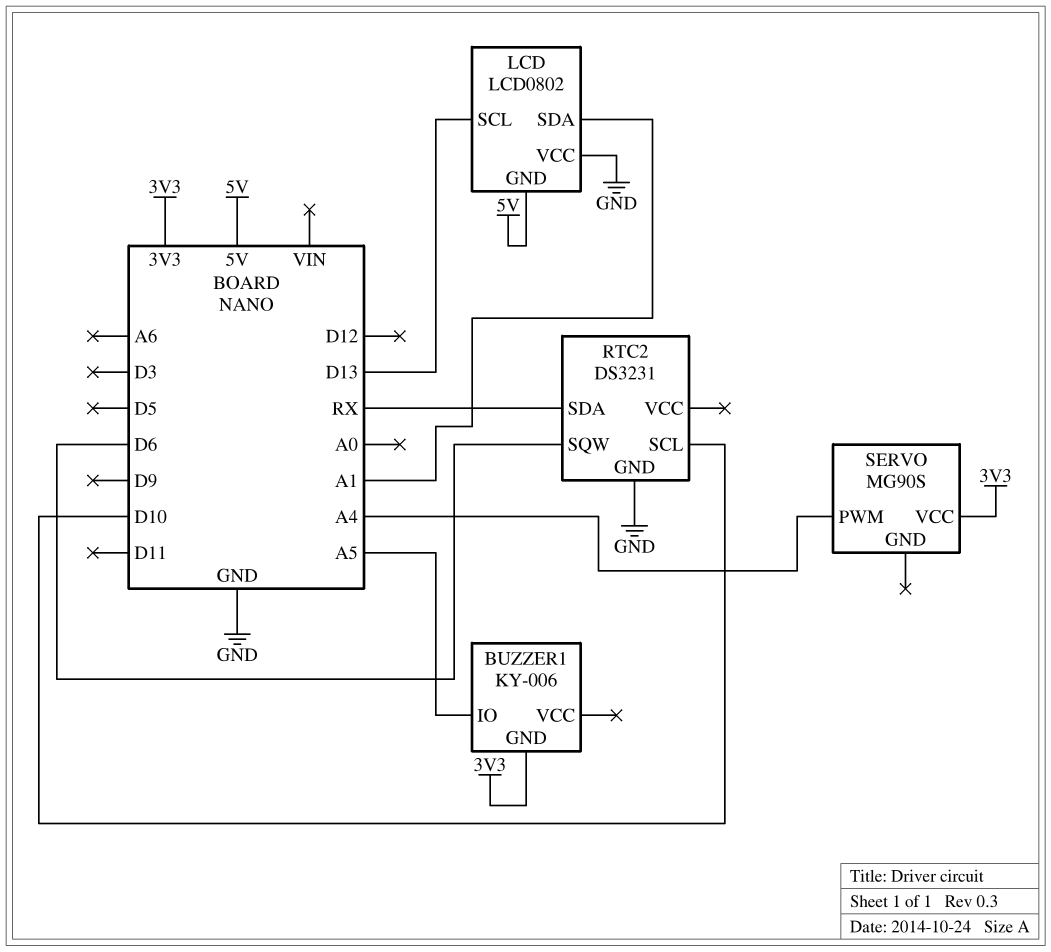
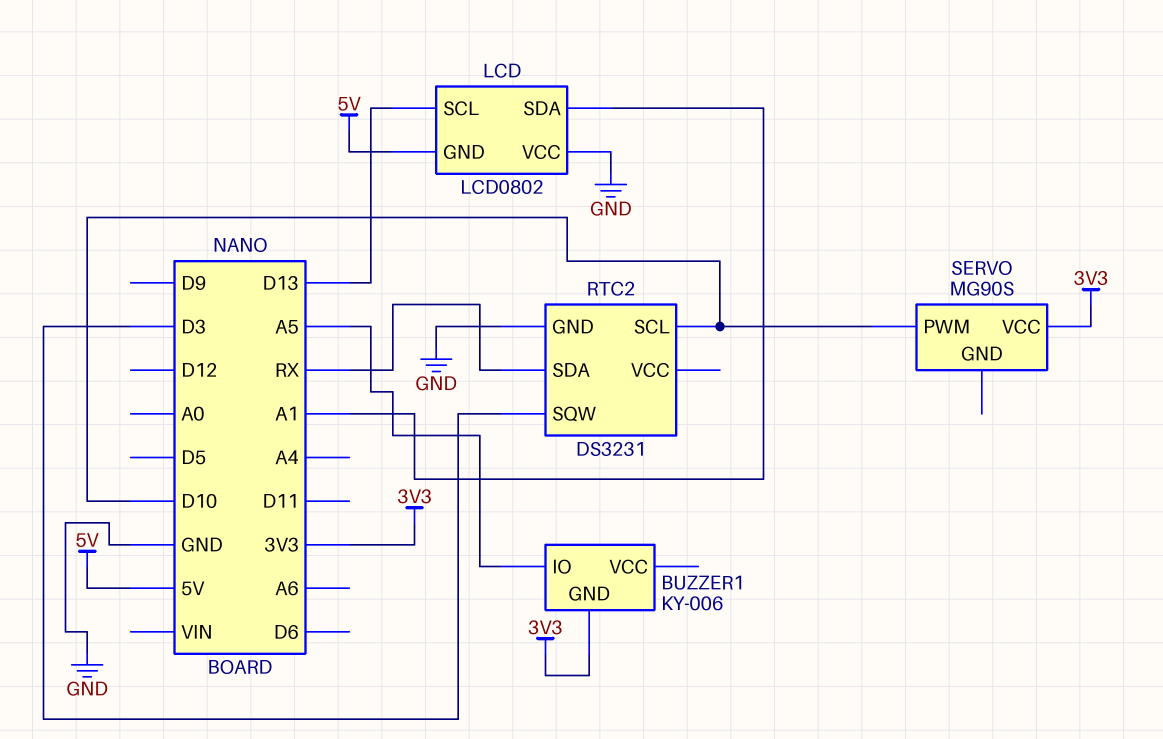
RTC2 pin SQW: D6 -> D3
SERVO pin PWM: A4 -> D10

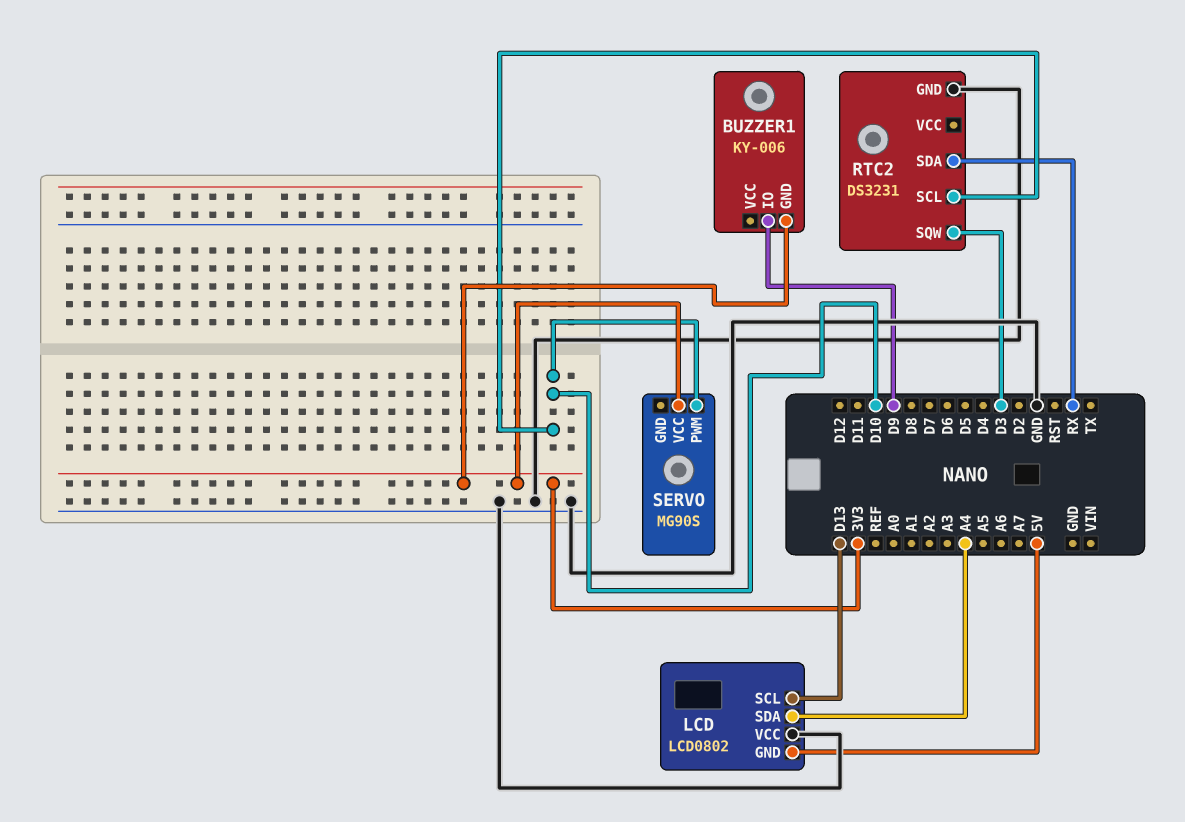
BUZZER1 pin IO: A5 -> D9
LCD pin SDA: A1 -> A4

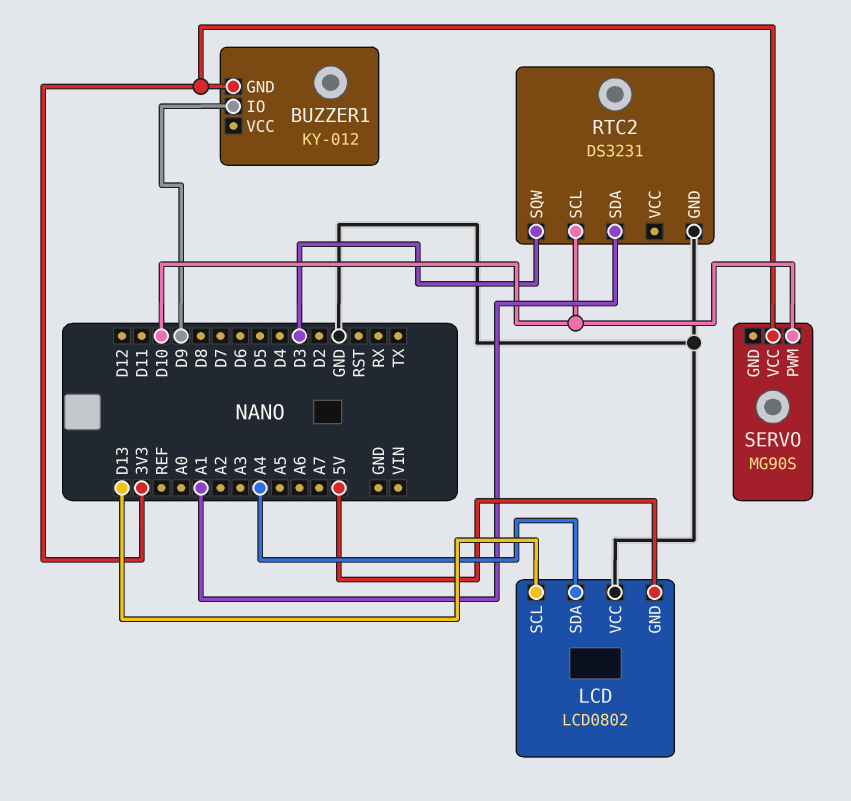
BUZZER1: KY-006 -> KY-012
RTC2 pin SDA: RX -> A1

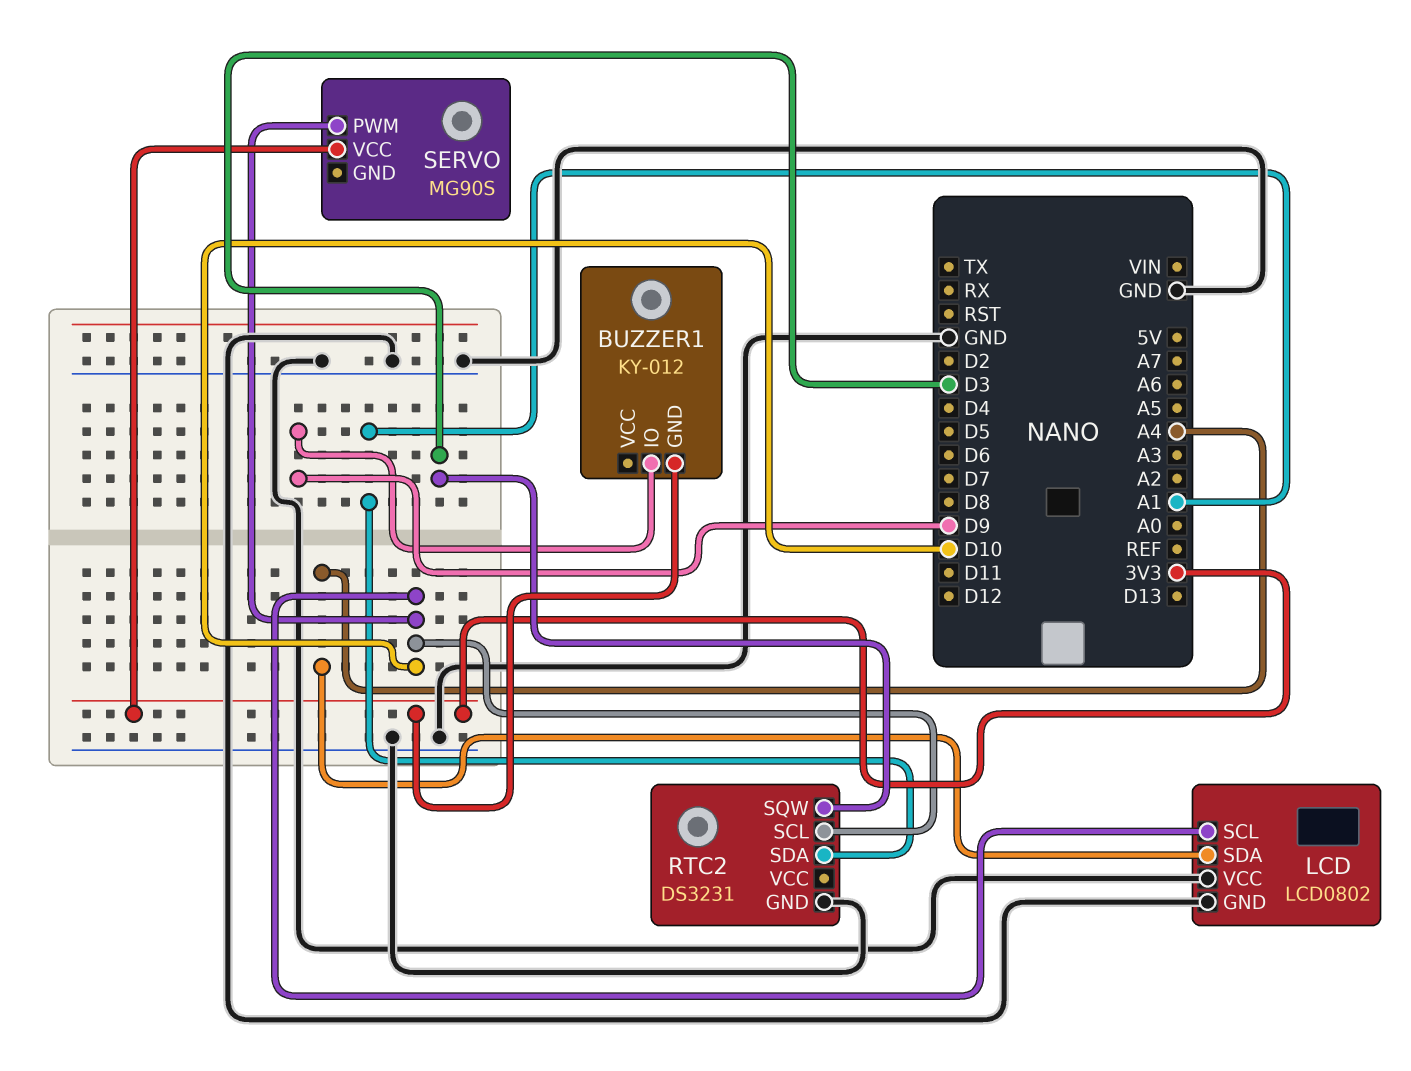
LCD pin GND: 5V -> GND
LCD pin SCL: D13 -> D10

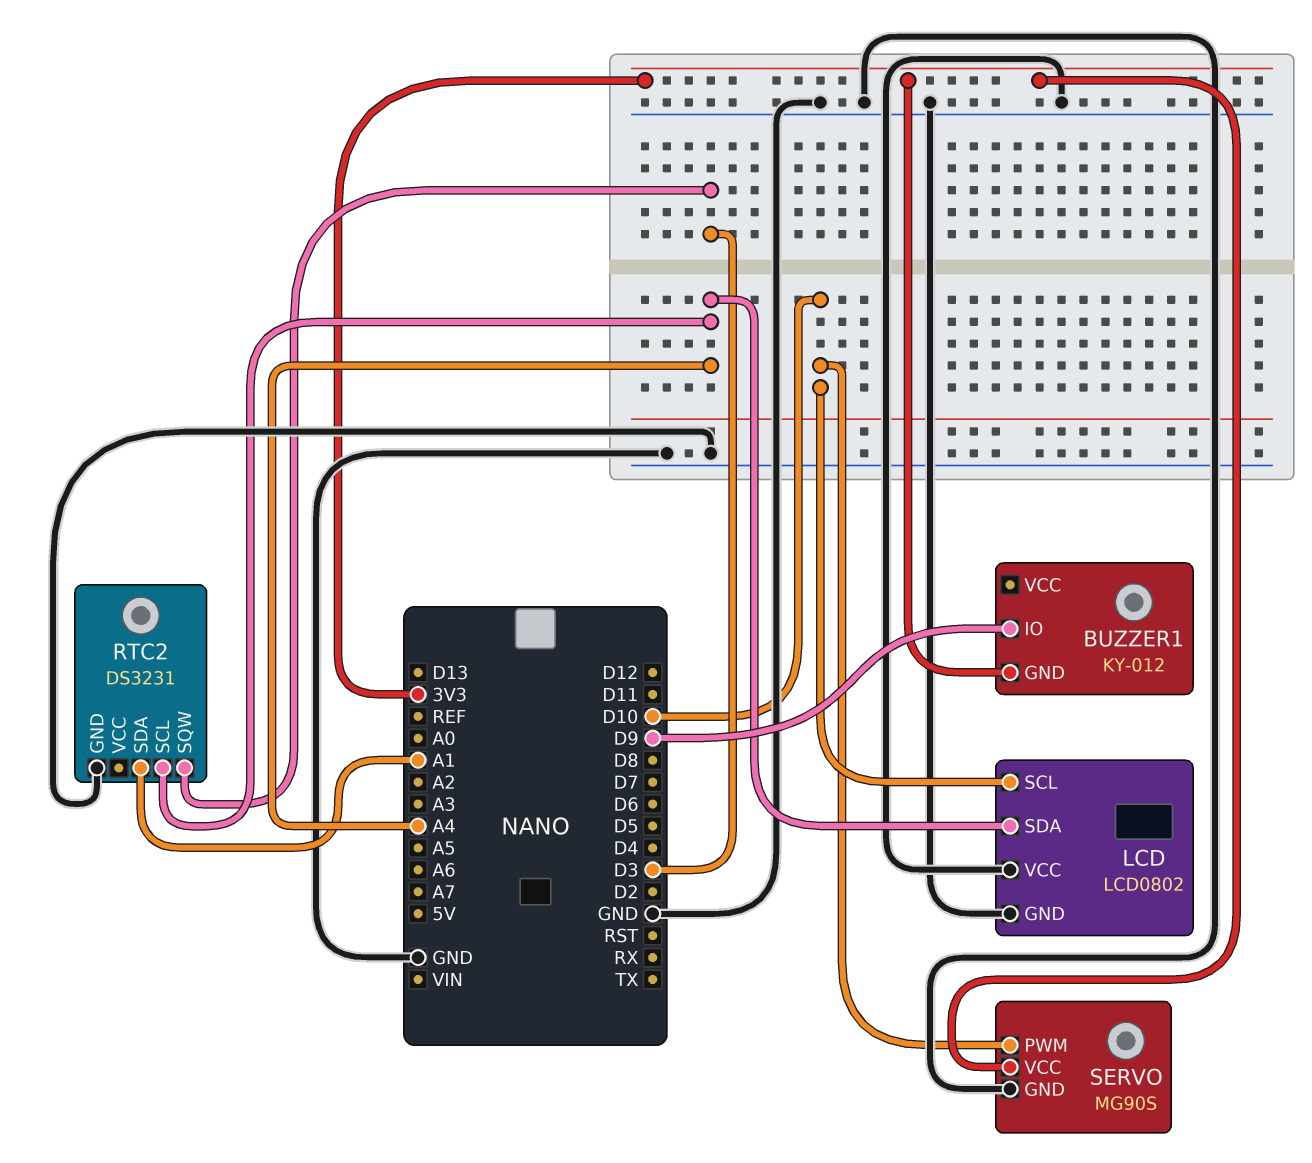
RTC2 pin SCL: D10 -> A4
SERVO pin GND: none -> GND

